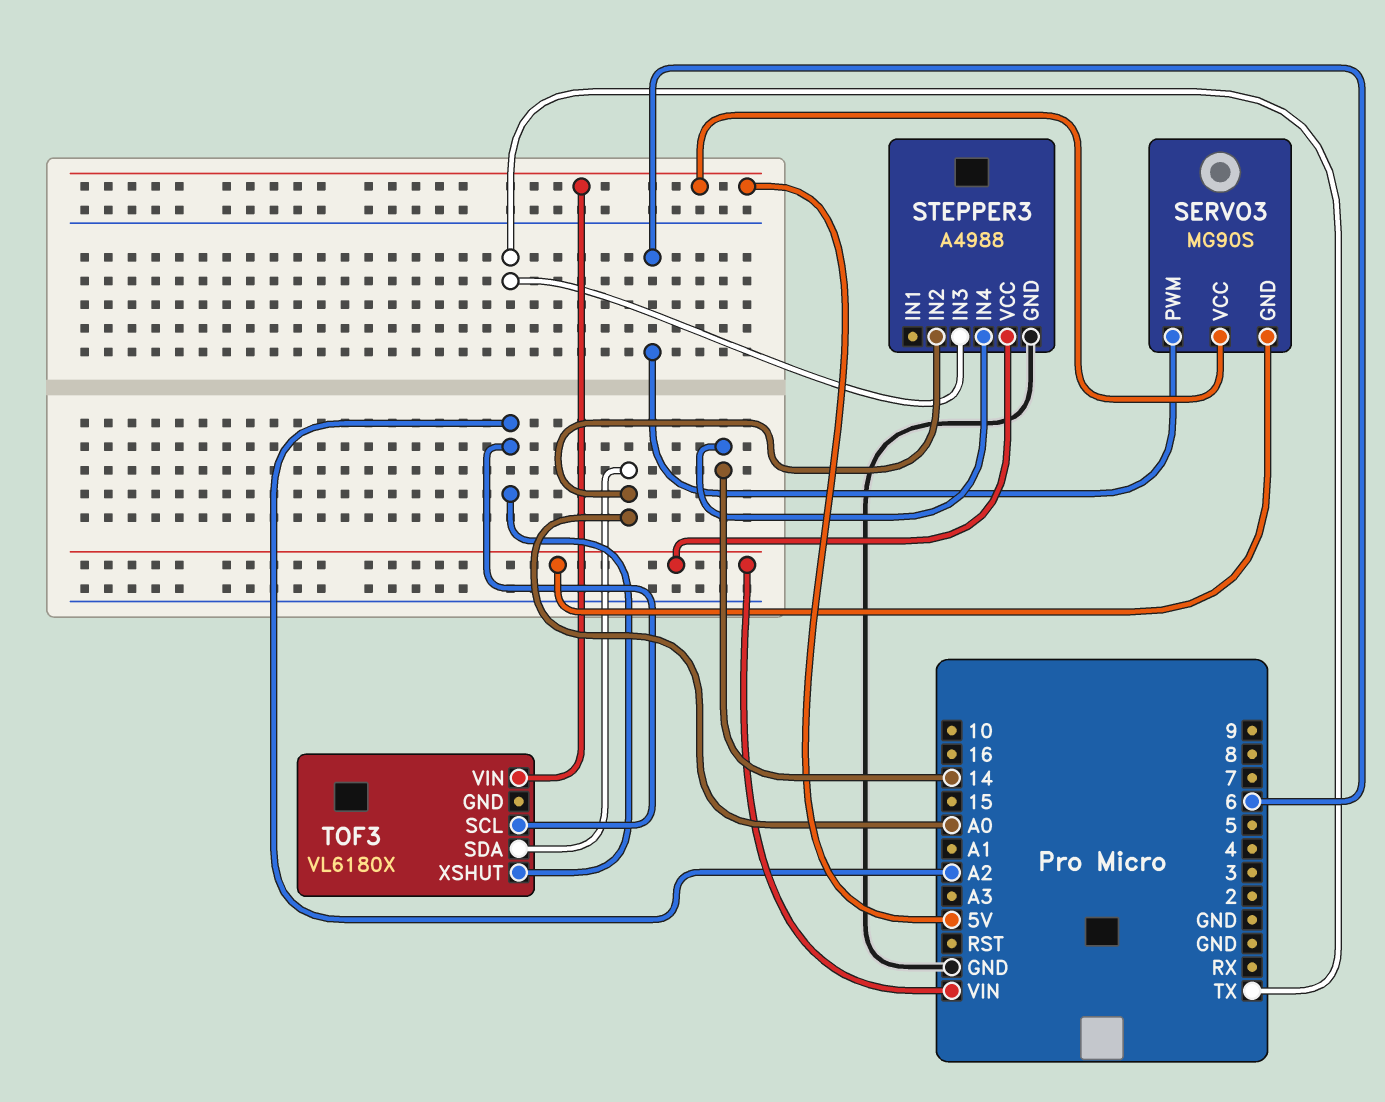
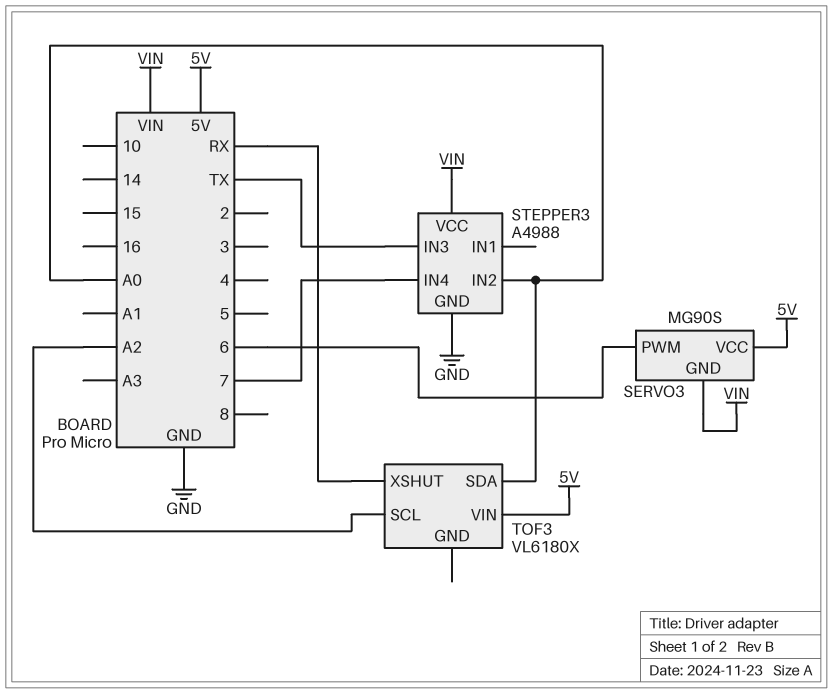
STEPPER3 pin IN4: 14 -> 7
TOF3 pin XSHUT: A2 -> RX

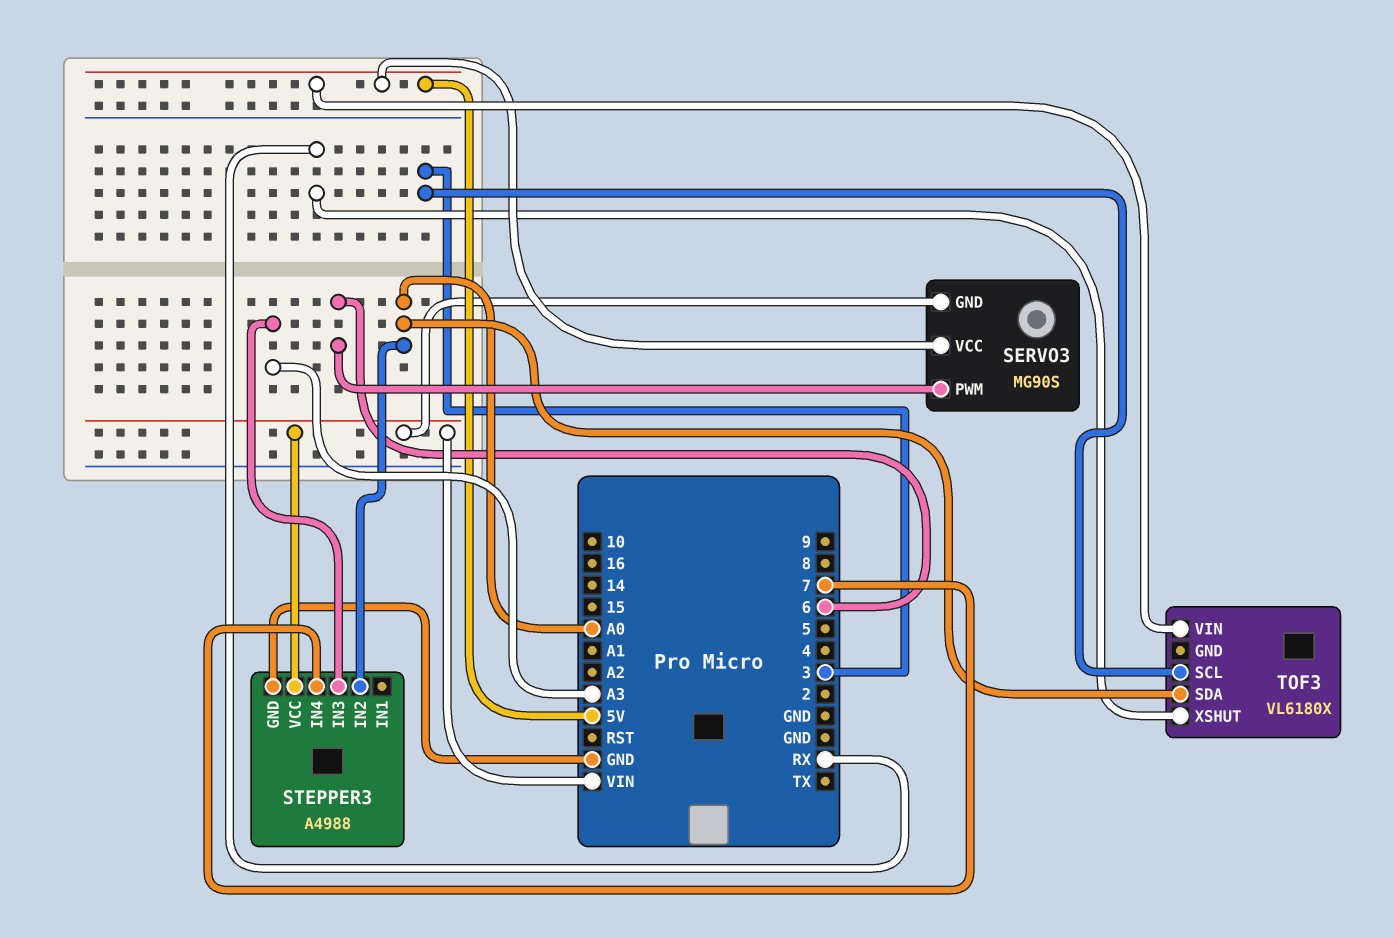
STEPPER3 pin IN3: TX -> A3
TOF3 pin SCL: A2 -> 3

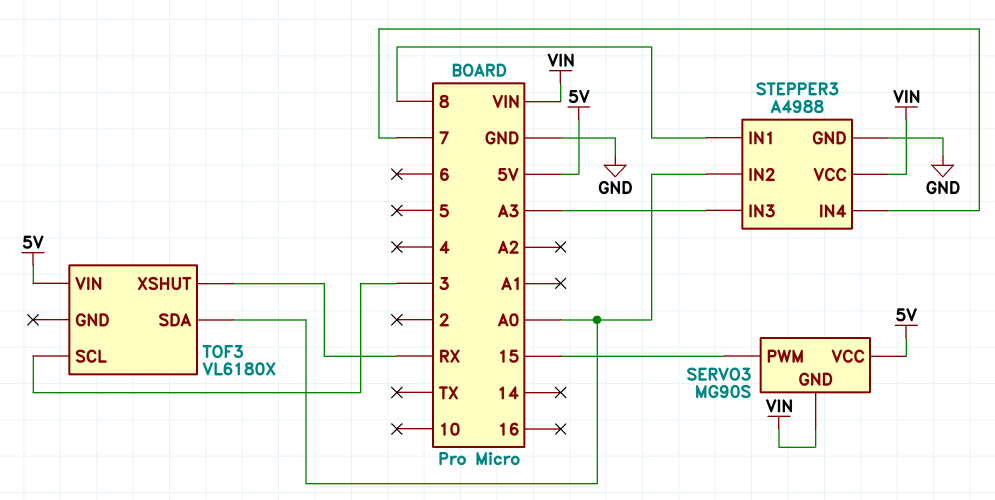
SERVO3 pin PWM: 6 -> 15
STEPPER3 pin IN1: none -> 8

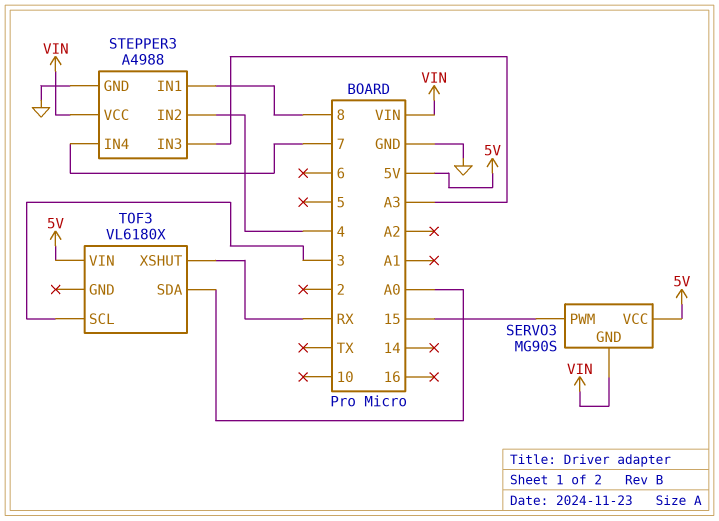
STEPPER3 pin IN2: A0 -> 4

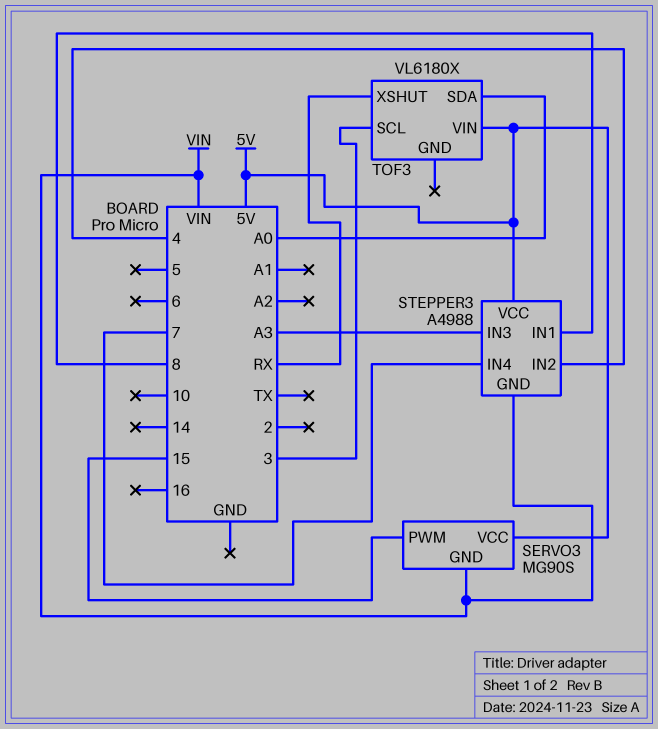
STEPPER3 pin GND: GND -> VIN
STEPPER3 pin VCC: VIN -> 5V

